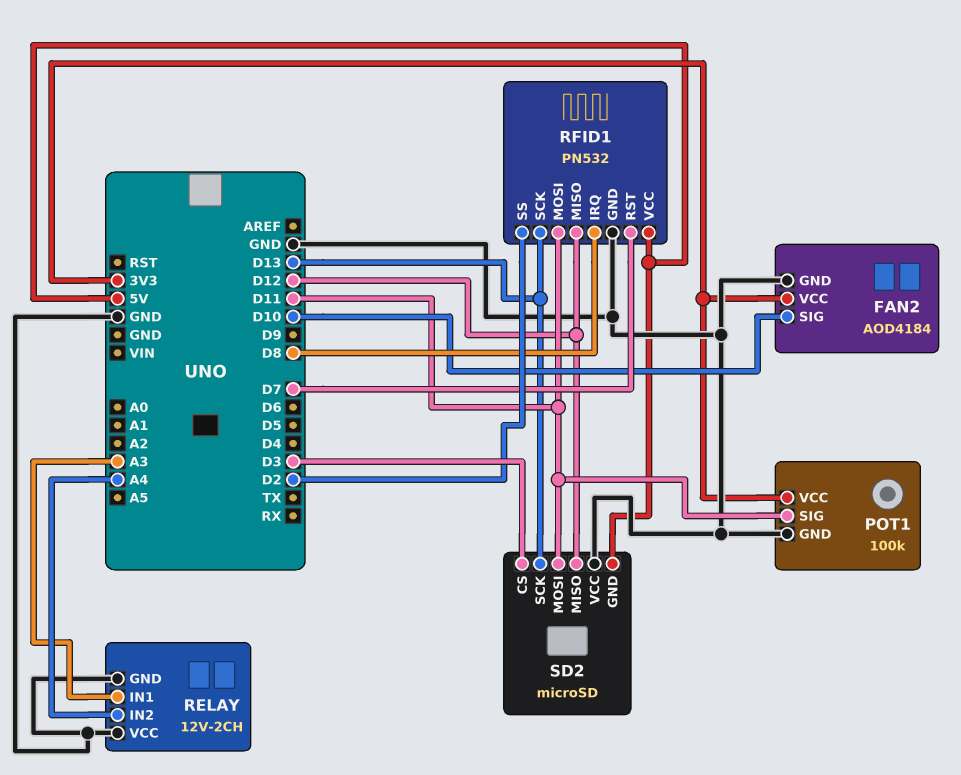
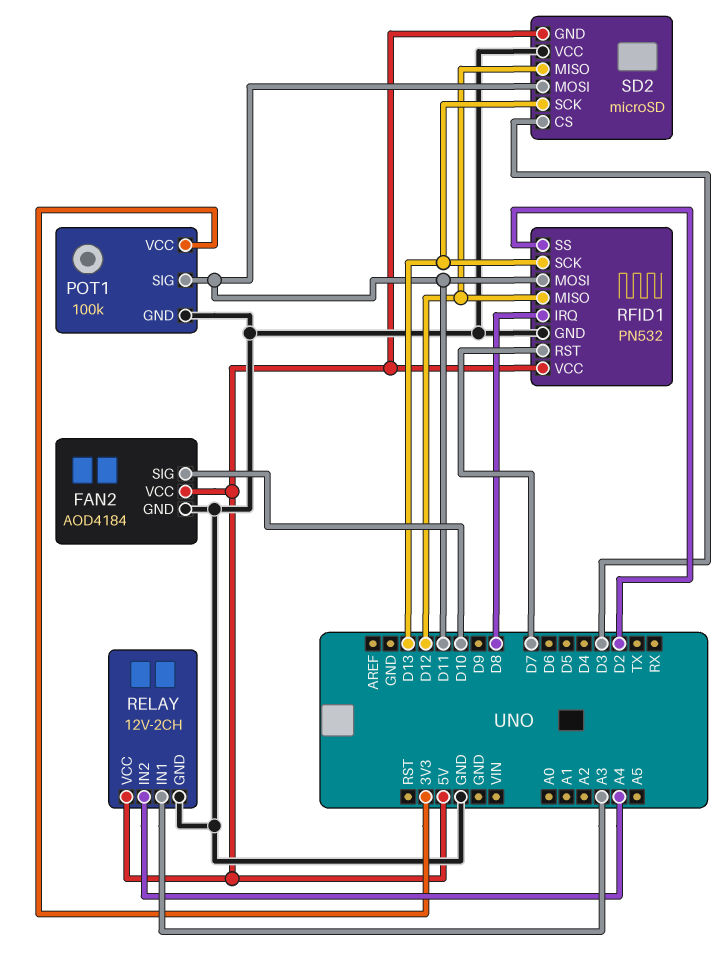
FAN2 pin VCC: 3V3 -> 5V
RELAY pin VCC: GND -> 5V

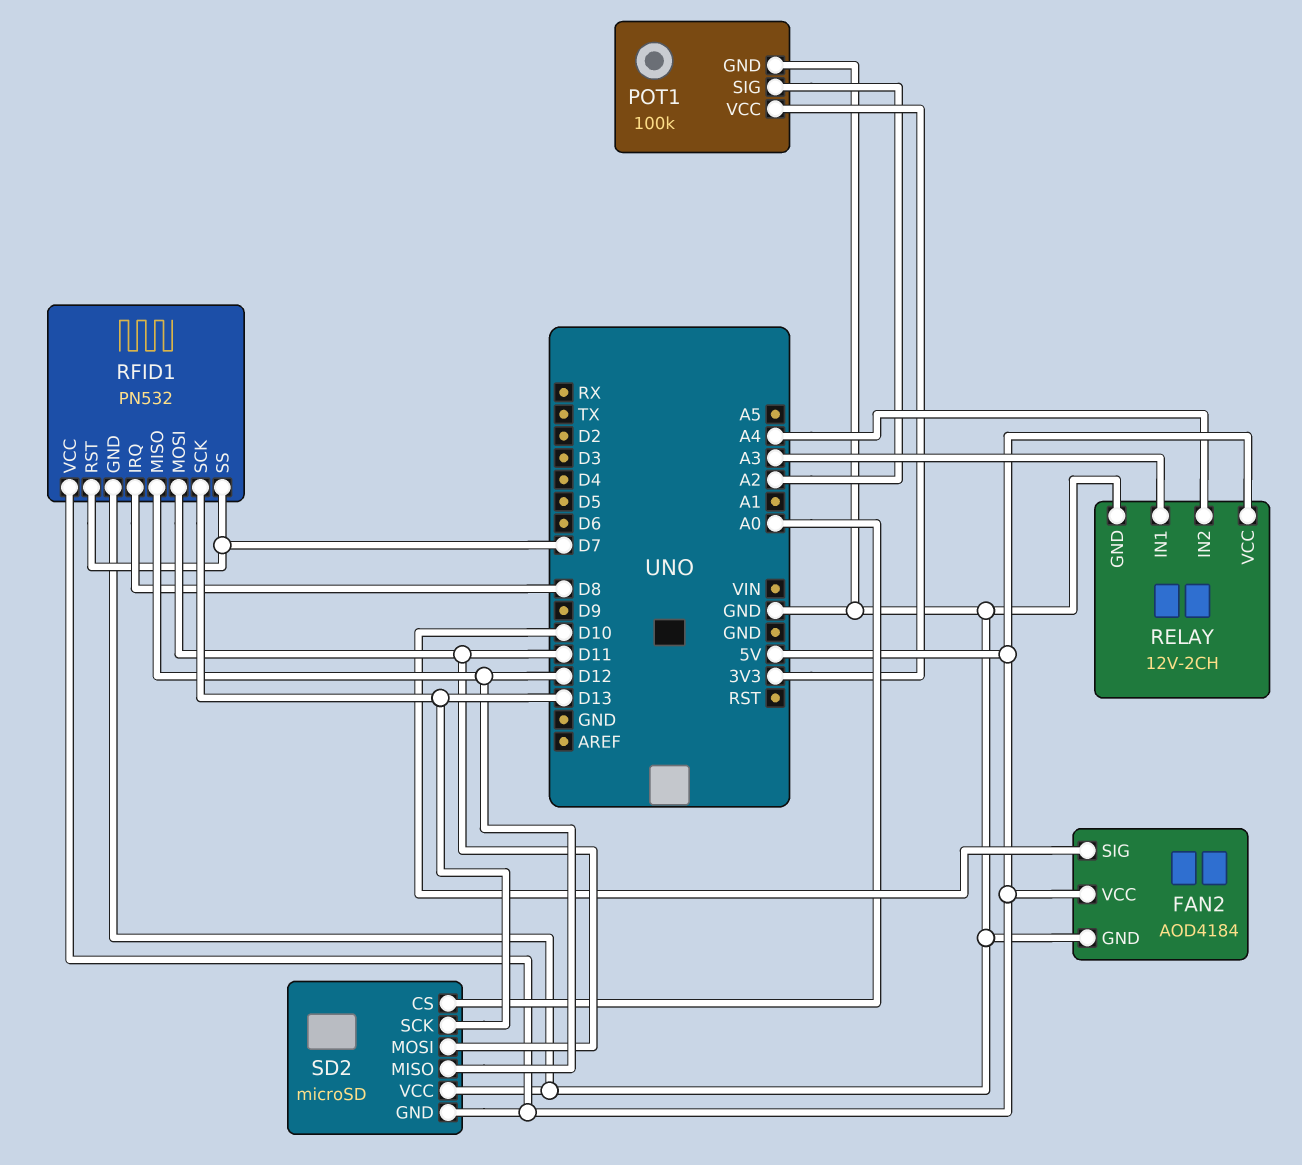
POT1 pin SIG: D11 -> A2
RFID1 pin SS: D2 -> D7
SD2 pin CS: D3 -> A0

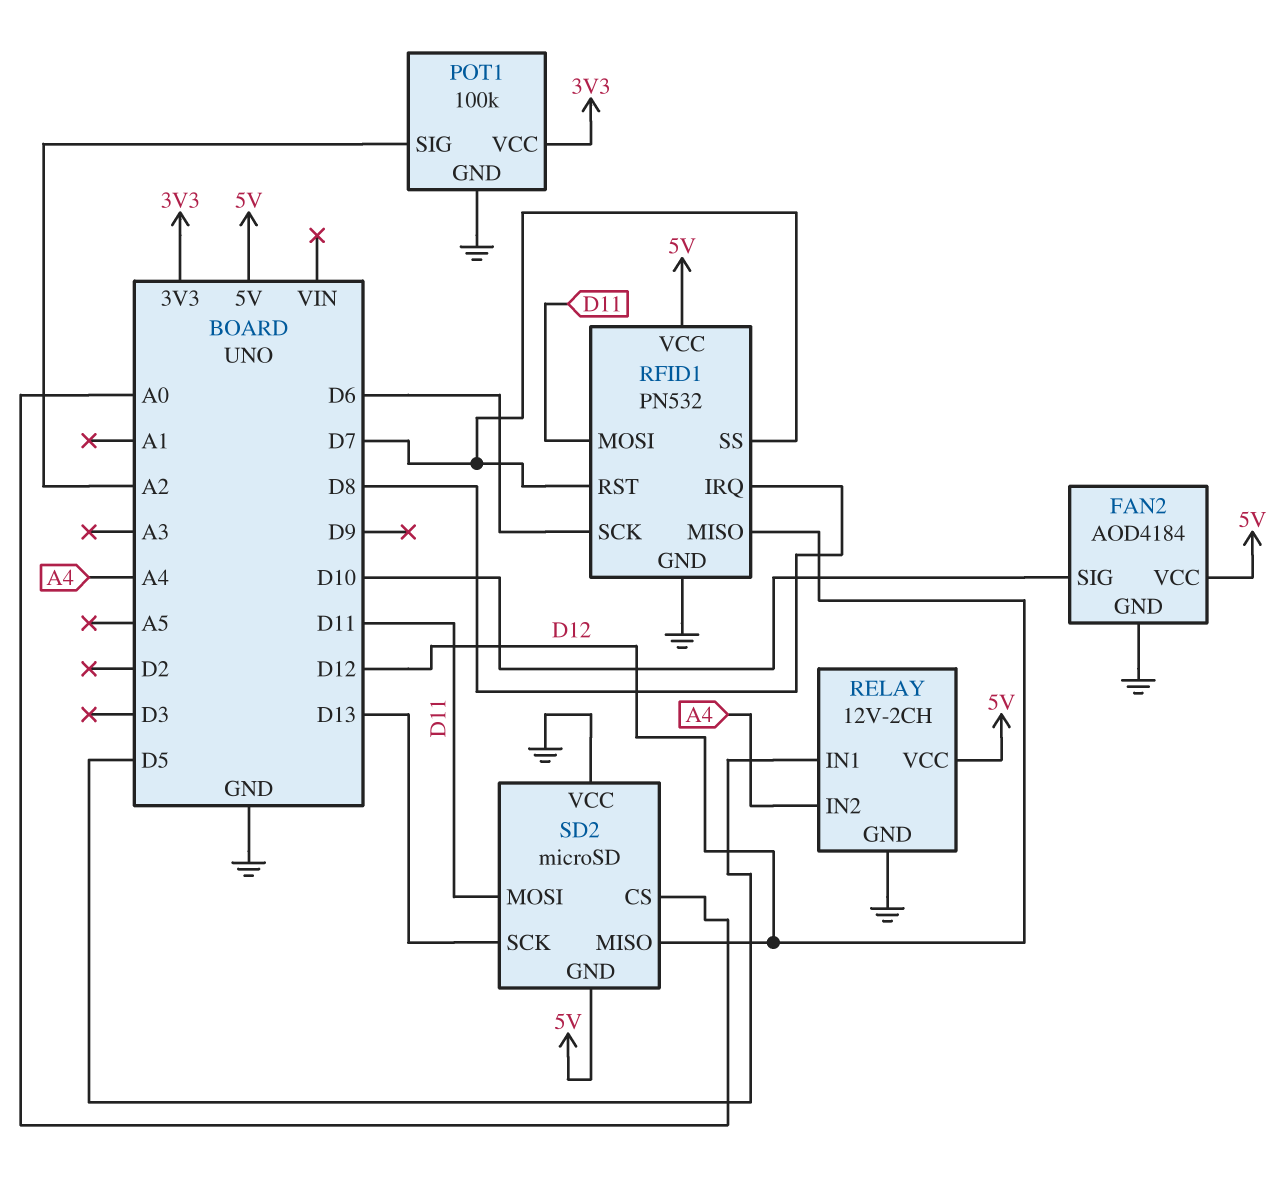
RELAY pin IN1: A3 -> D5
RFID1 pin SCK: D13 -> D6

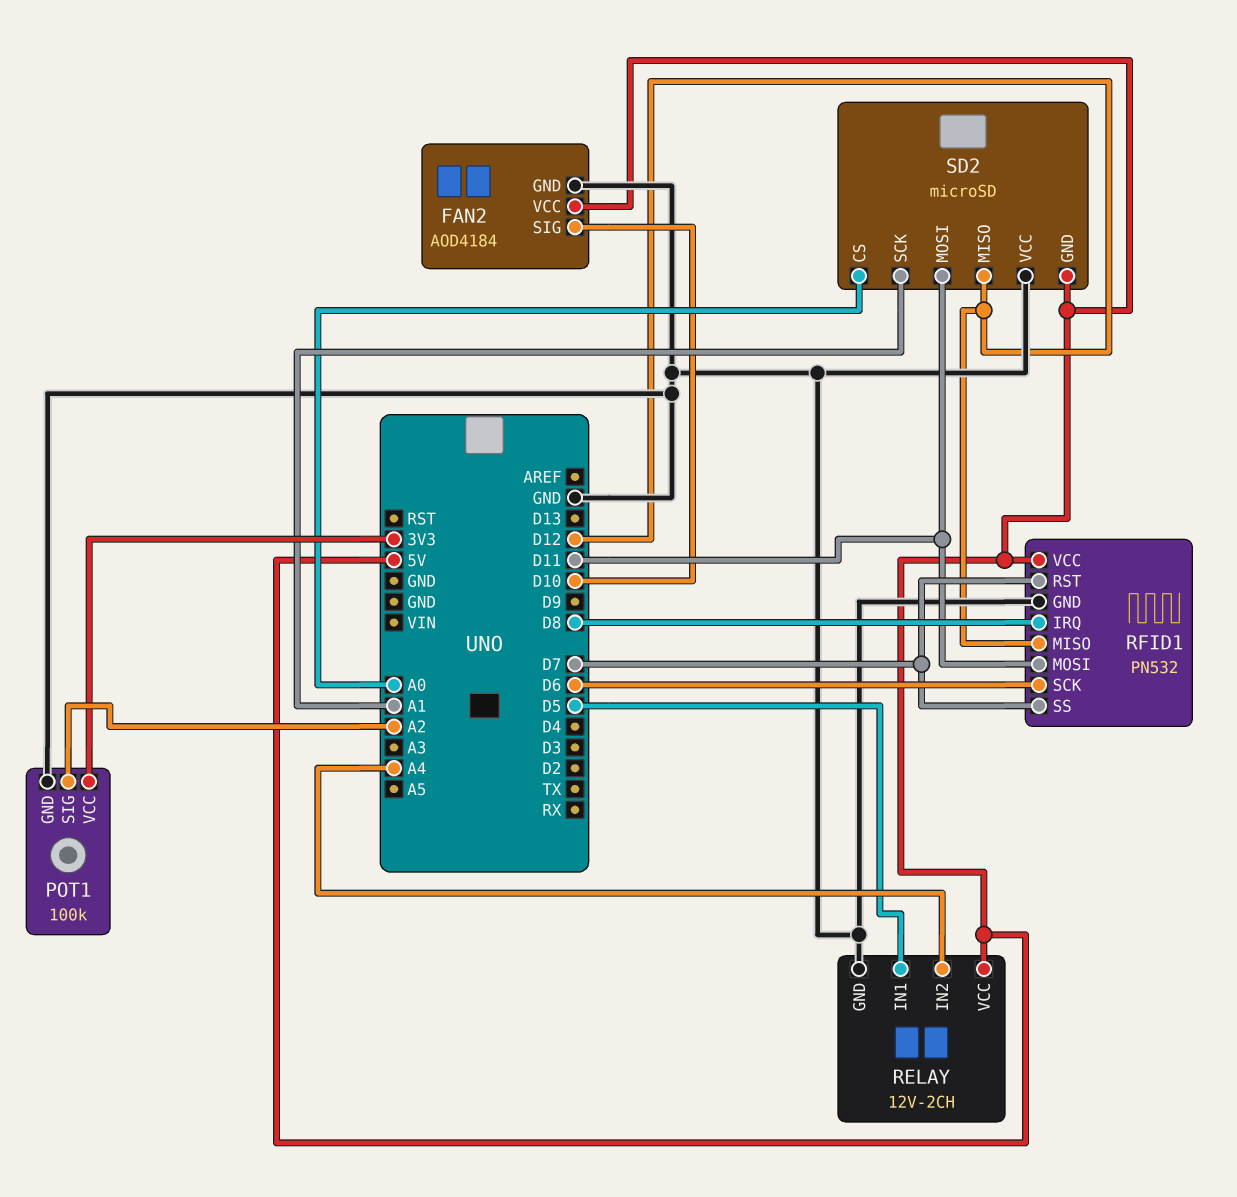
SD2 pin SCK: D13 -> A1

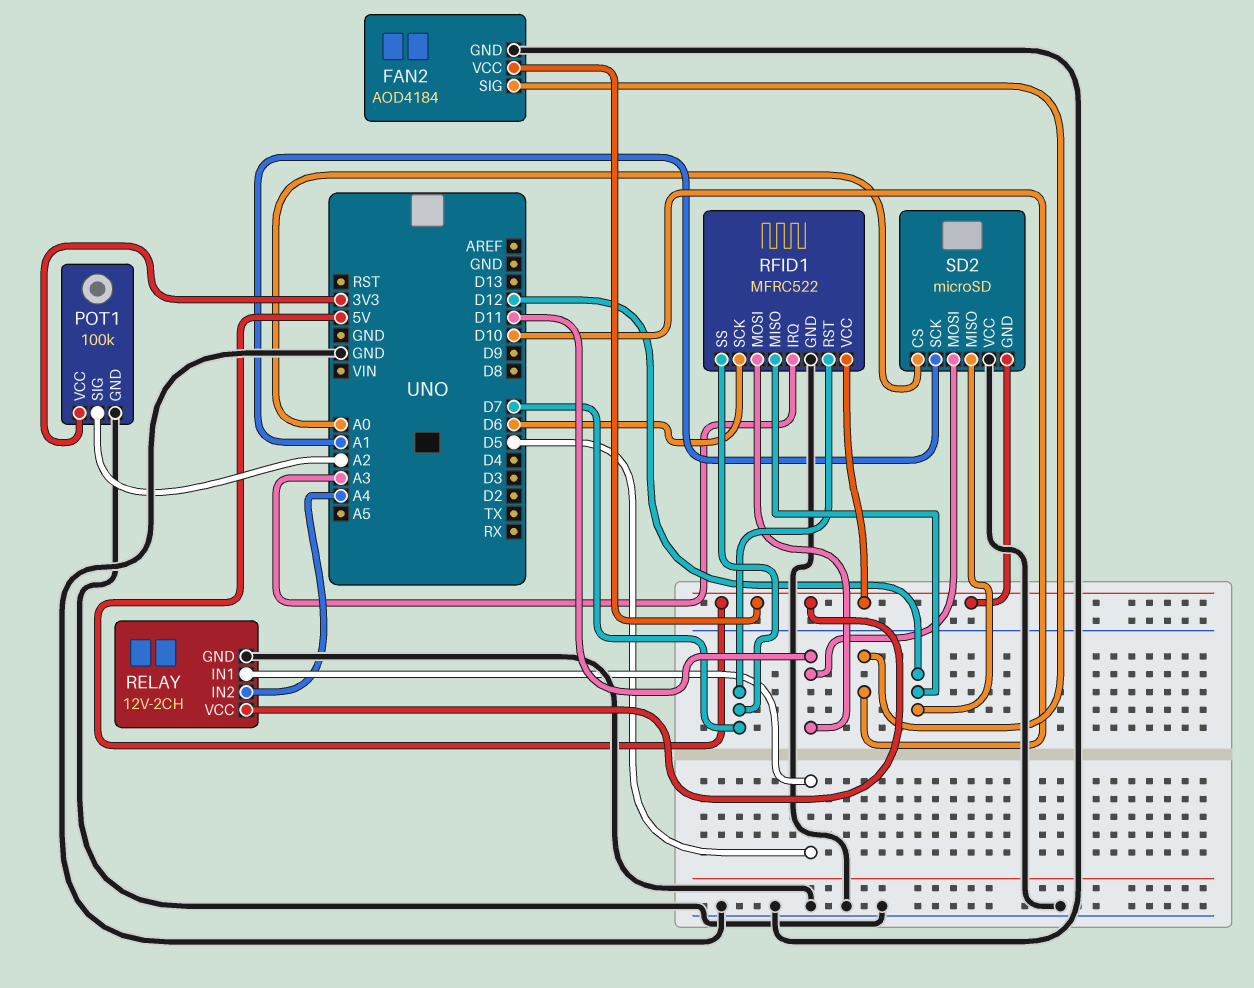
RFID1: PN532 -> MFRC522
RFID1 pin IRQ: D8 -> A3

